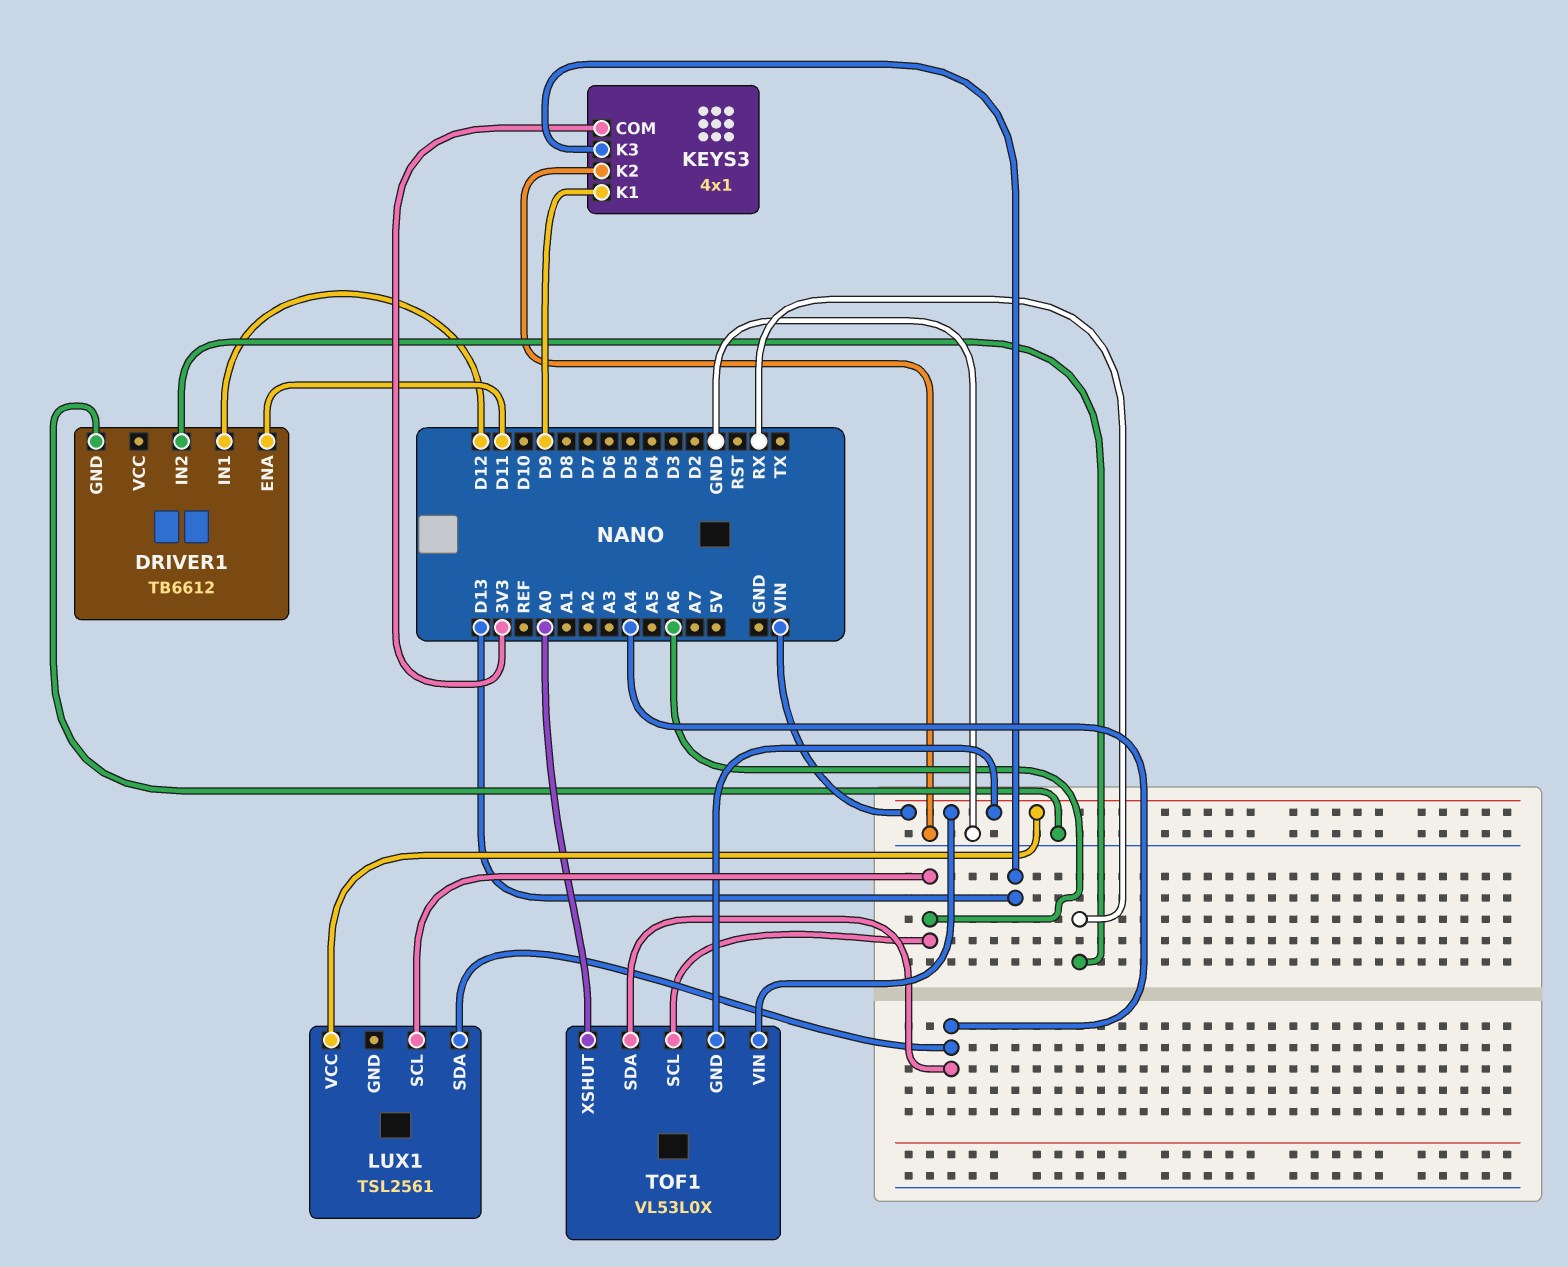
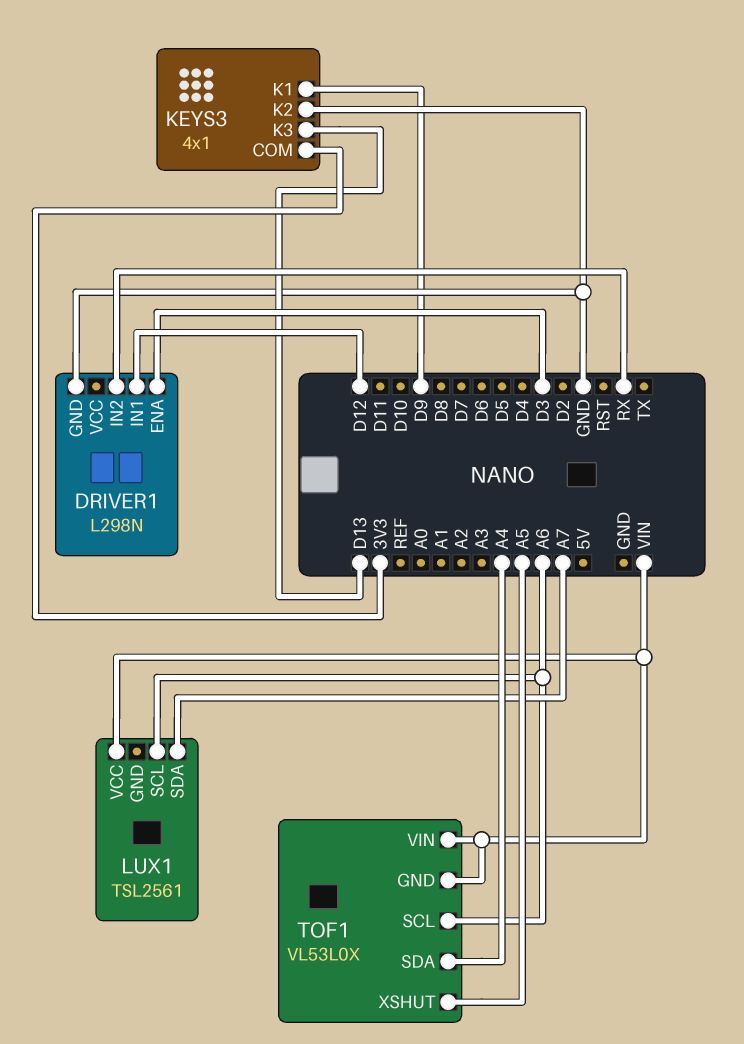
DRIVER1: TB6612 -> L298N
DRIVER1 pin ENA: D11 -> D3
LUX1 pin SDA: A4 -> A7
TOF1 pin XSHUT: A0 -> A5

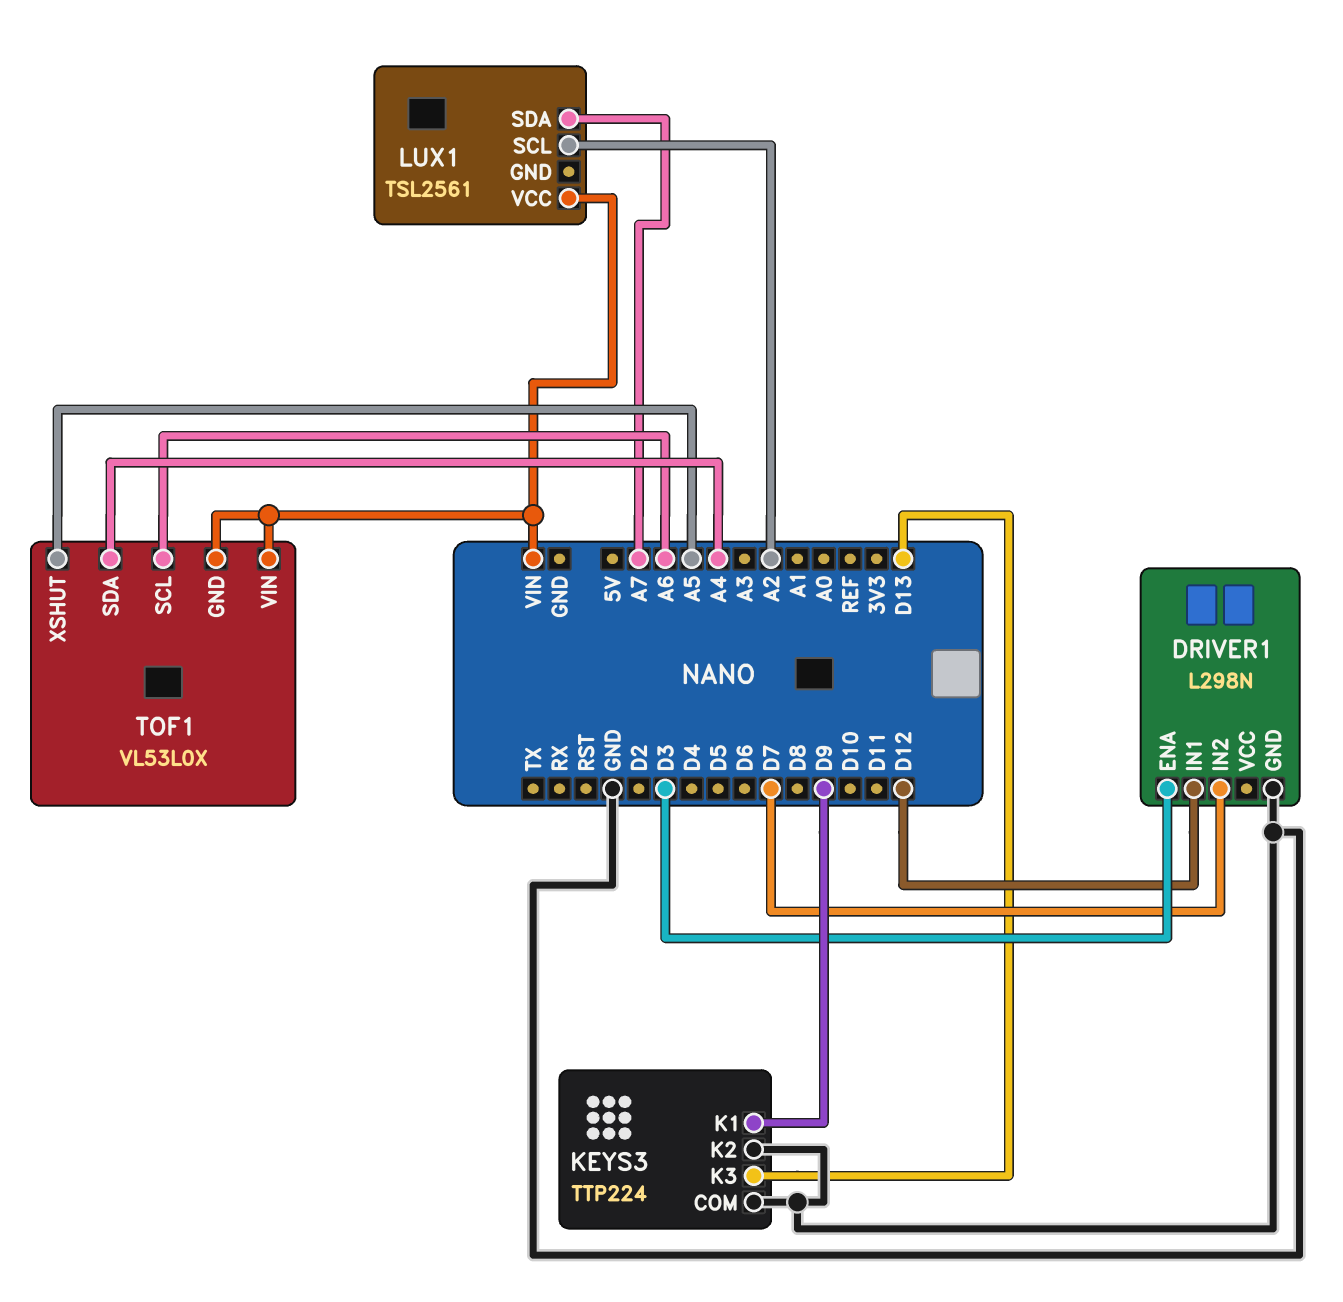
DRIVER1 pin IN2: RX -> D7
KEYS3: 4x1 -> TTP224
KEYS3 pin COM: 3V3 -> GND
LUX1 pin SCL: A6 -> A2

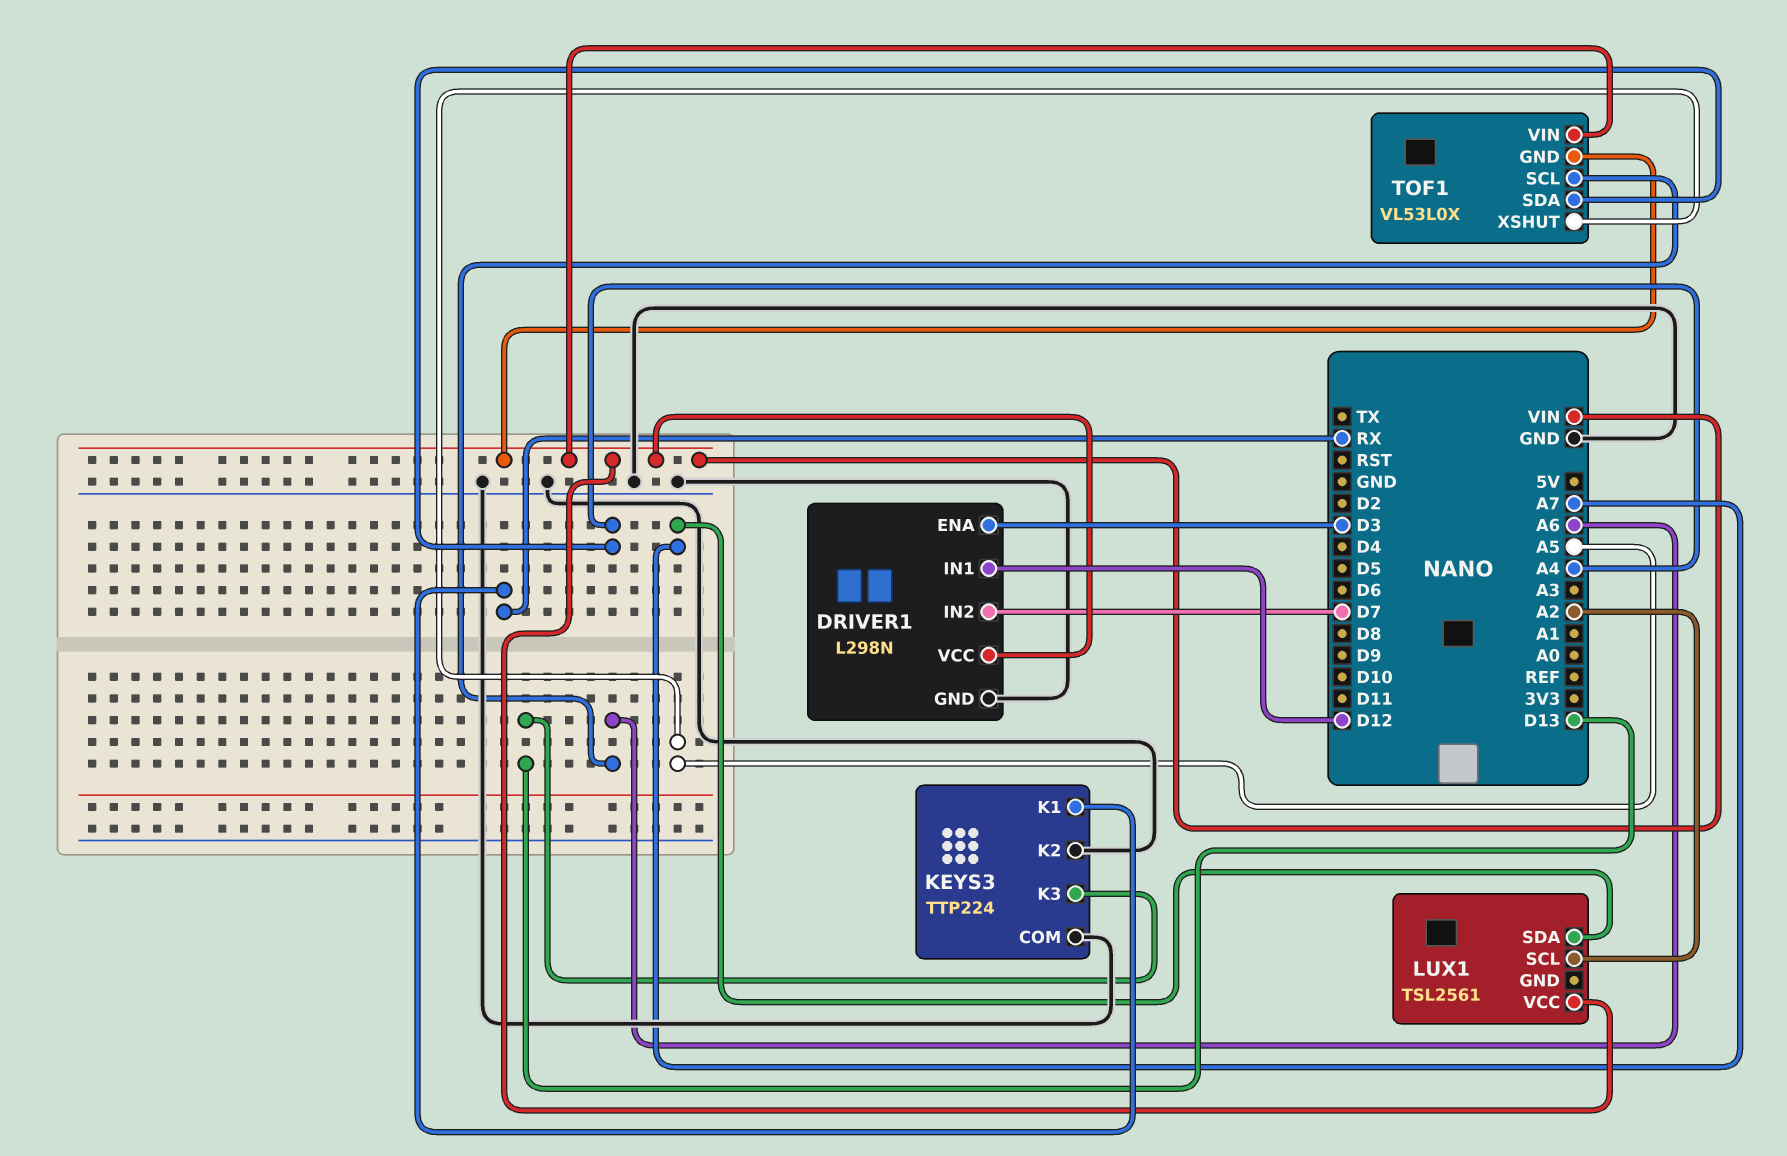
DRIVER1 pin VCC: none -> VIN
KEYS3 pin K1: D9 -> RX

